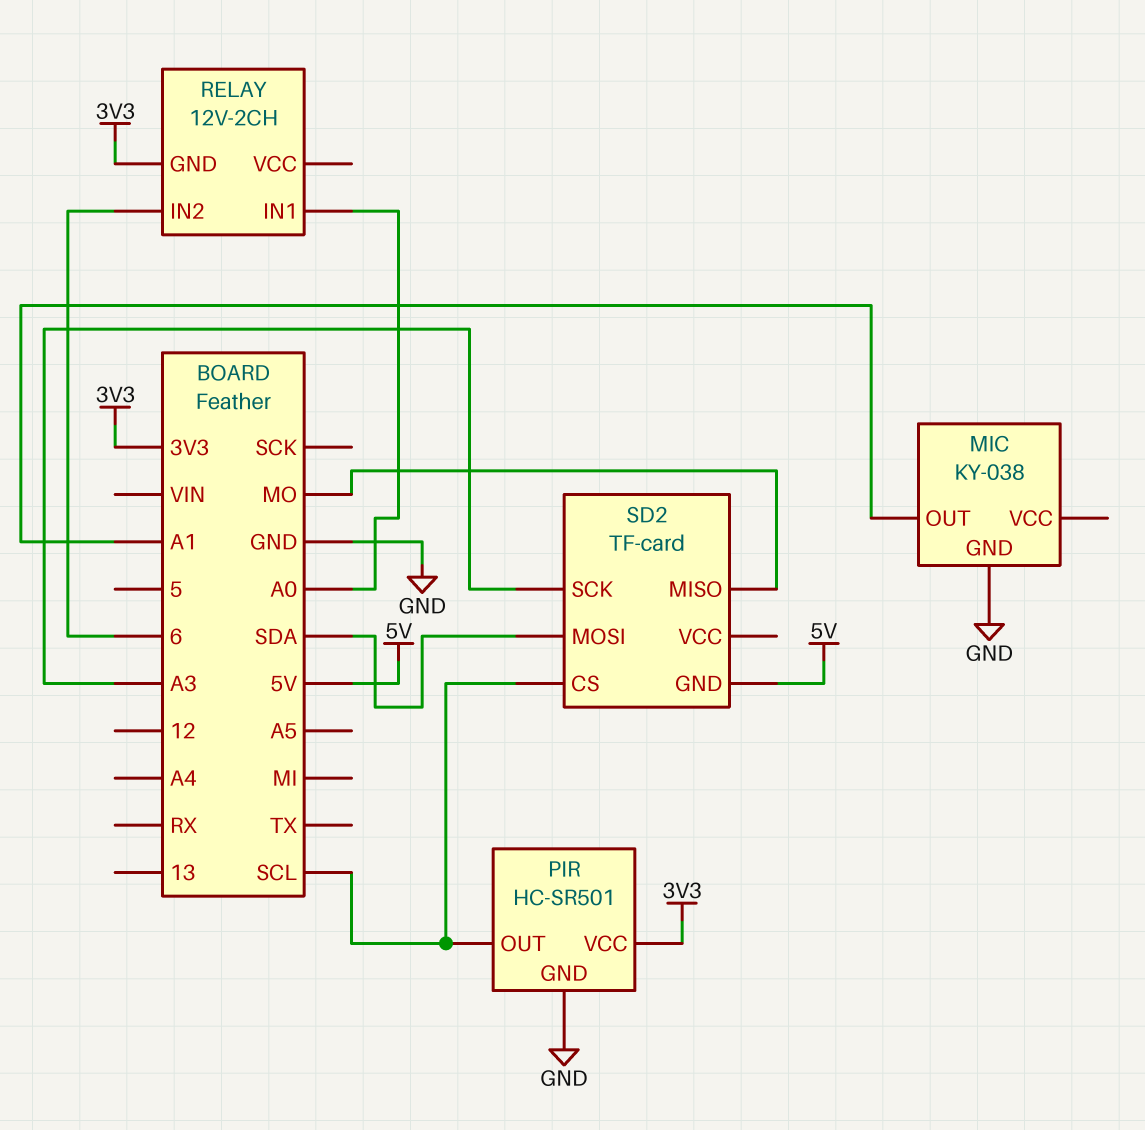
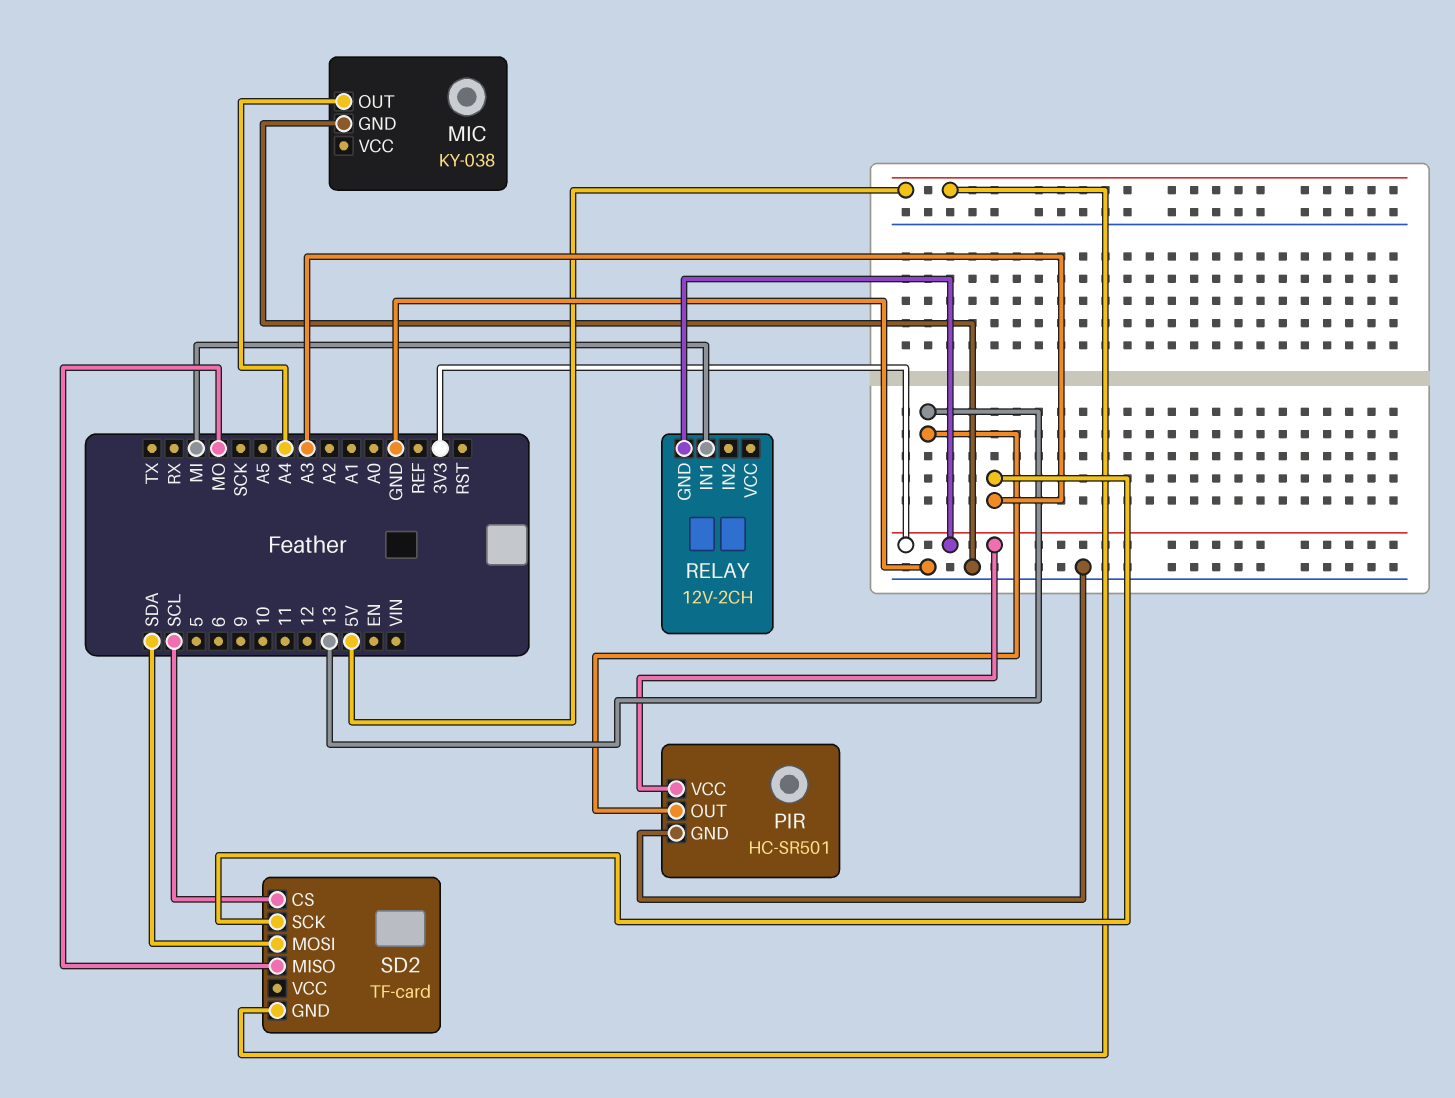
MIC pin OUT: A1 -> A4
PIR pin OUT: SCL -> 13
RELAY pin IN1: A0 -> MI
RELAY pin IN2: 6 -> none

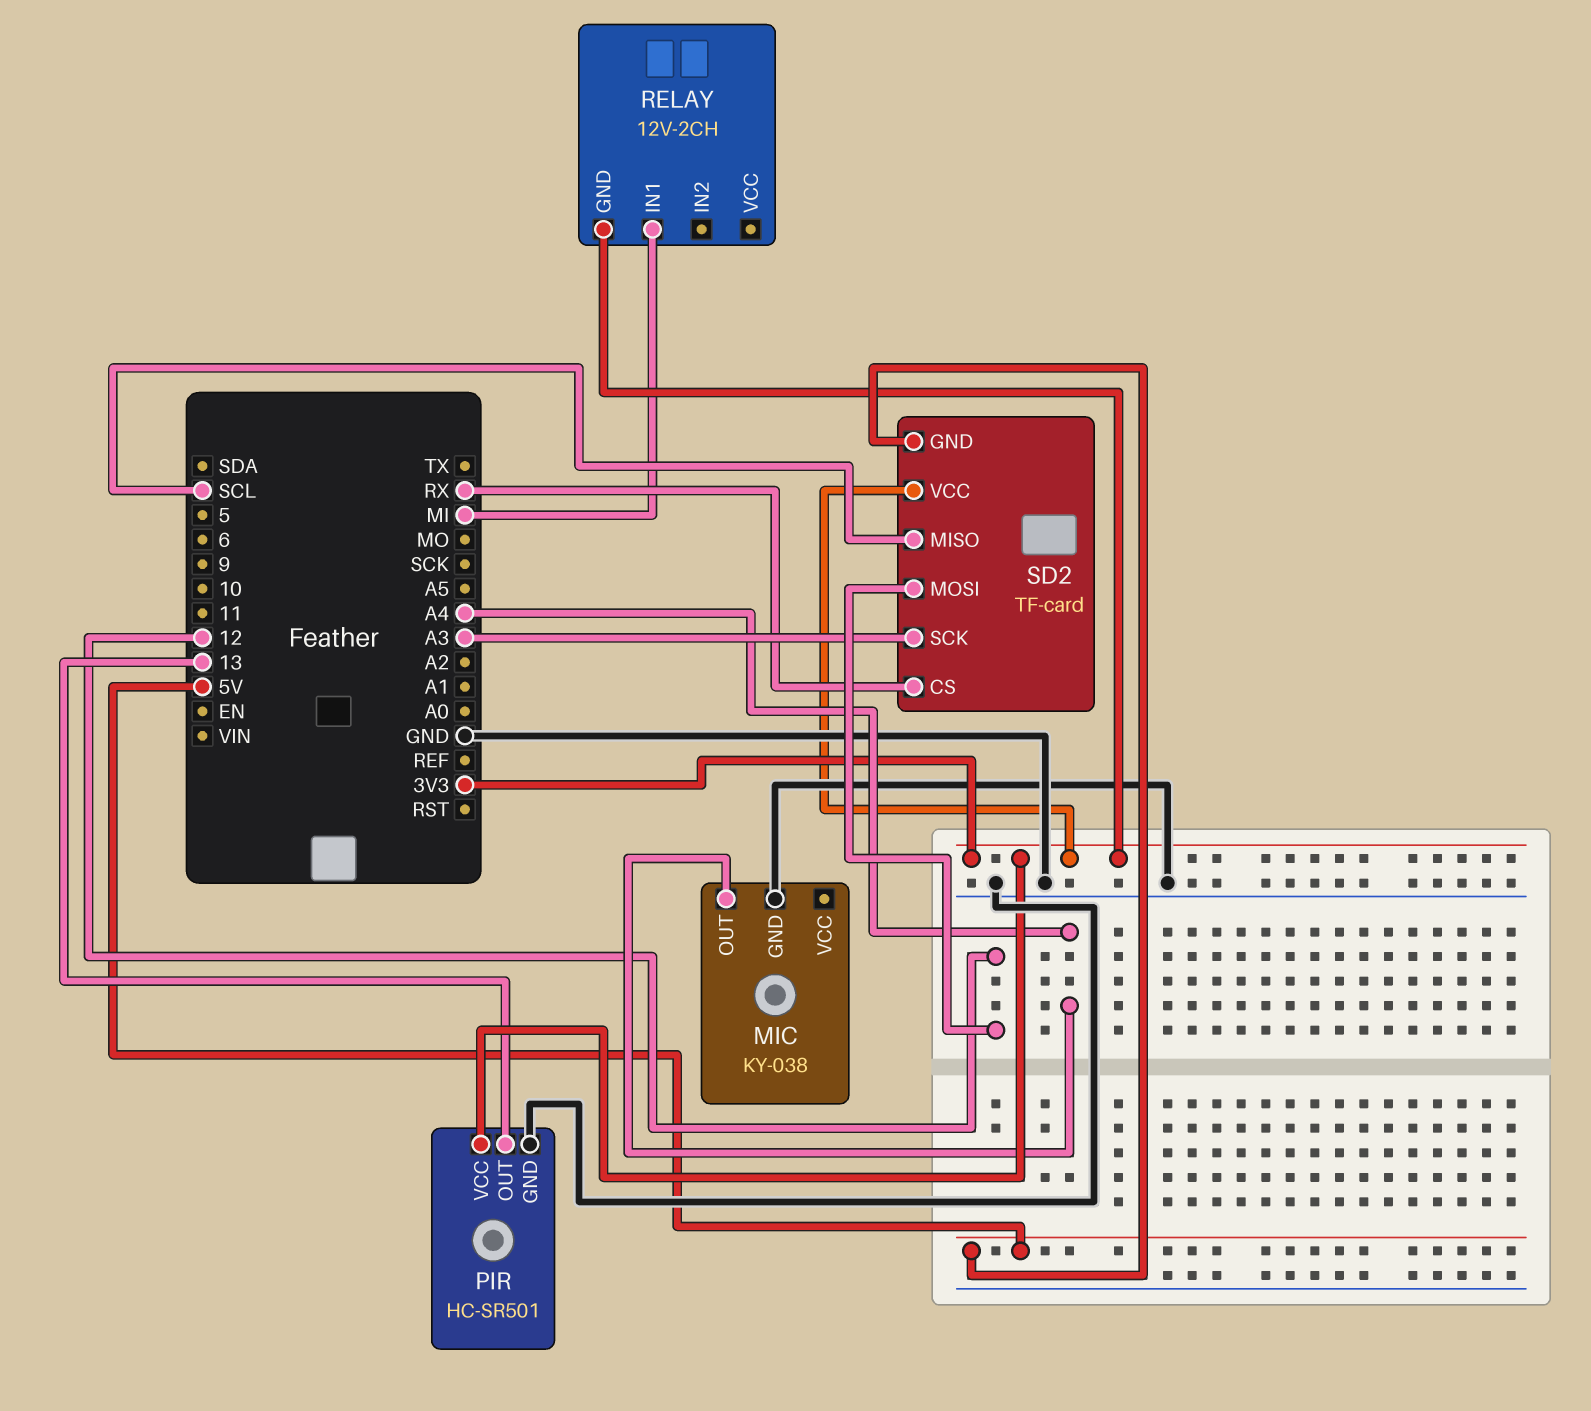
SD2 pin CS: SCL -> RX
SD2 pin MISO: MO -> SCL
SD2 pin MOSI: SDA -> 12
SD2 pin VCC: none -> 3V3

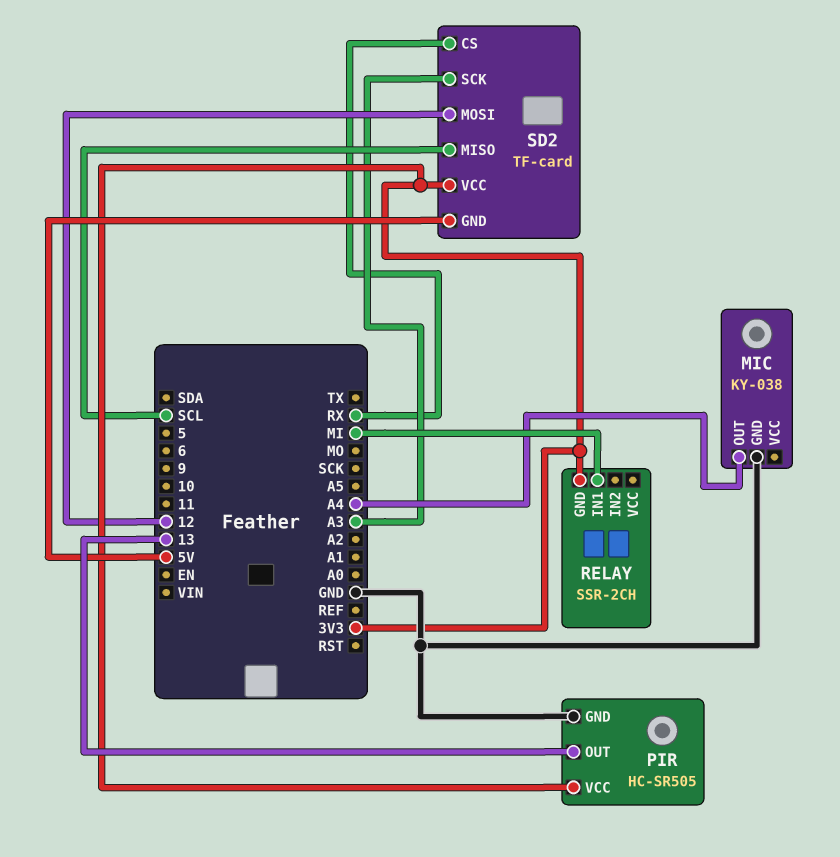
PIR: HC-SR501 -> HC-SR505
RELAY: 12V-2CH -> SSR-2CH

